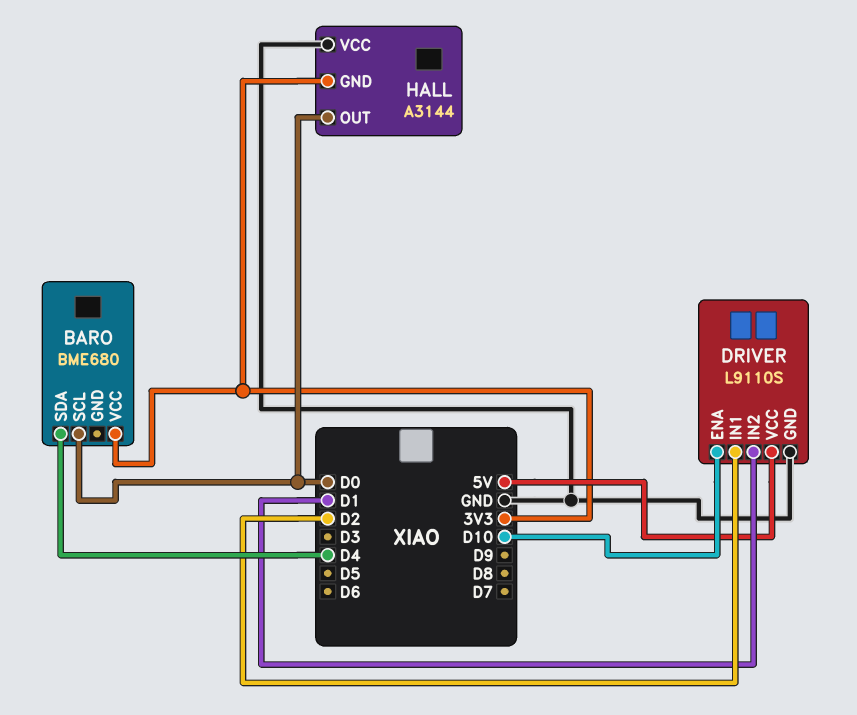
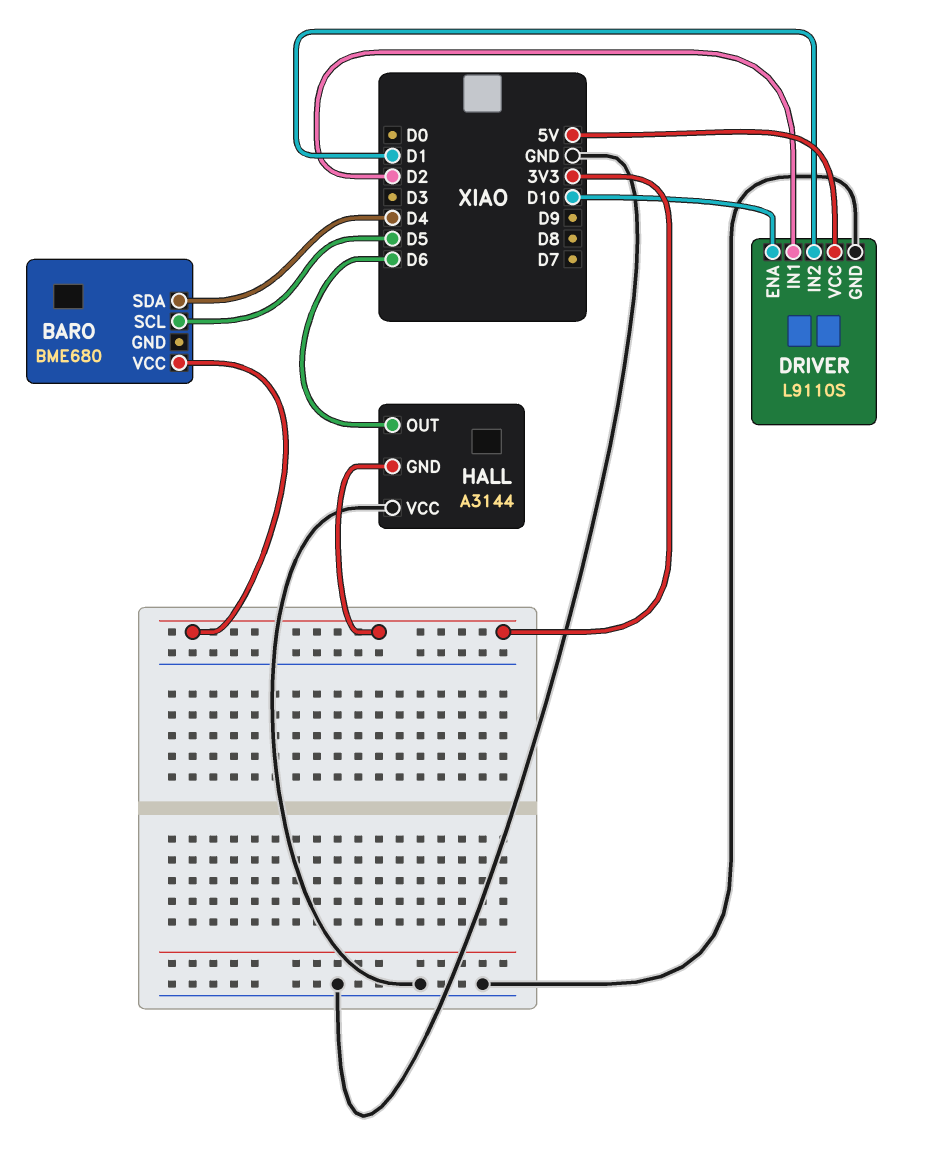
BARO pin SCL: D0 -> D5
HALL pin OUT: D0 -> D6

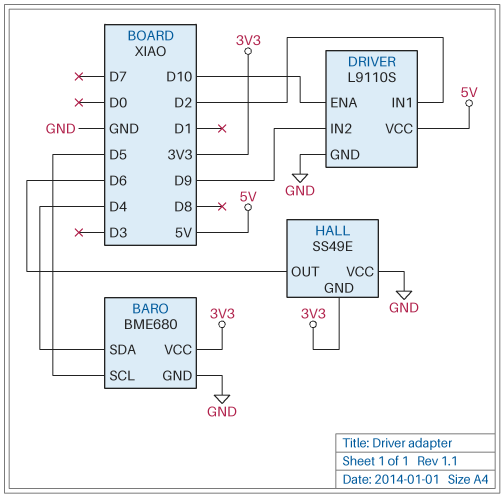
BARO pin GND: none -> GND
DRIVER pin IN2: D1 -> D9
HALL: A3144 -> SS49E

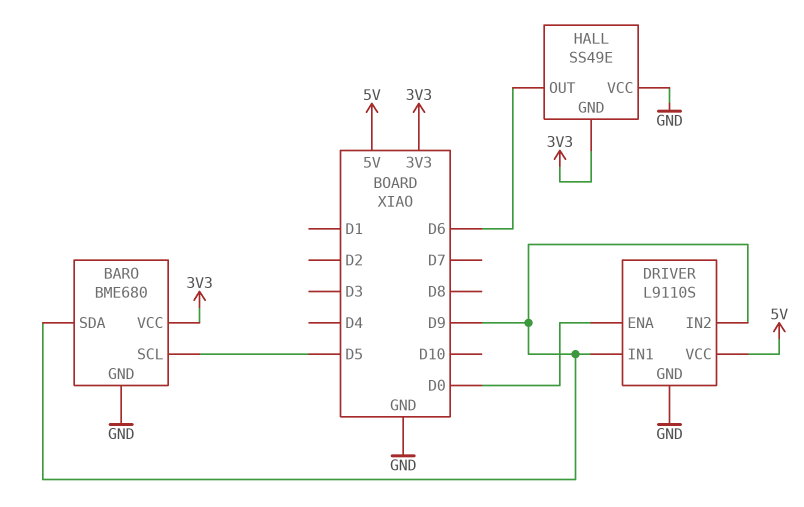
BARO pin SDA: D4 -> D9
DRIVER pin ENA: D10 -> D0
DRIVER pin IN1: D2 -> D9

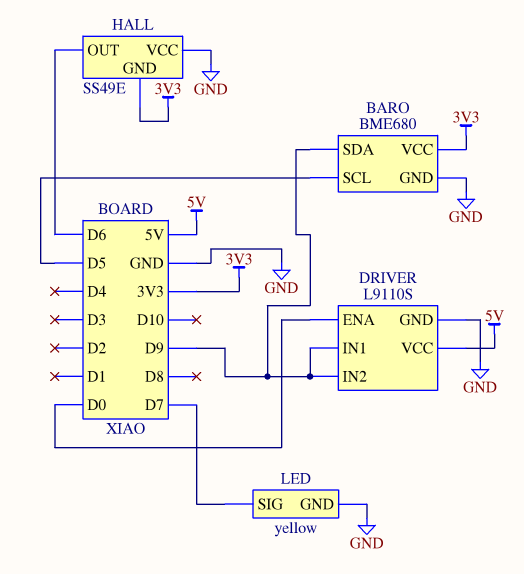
LED: none -> yellow
LED pin GND: none -> GND
LED pin SIG: none -> D7

